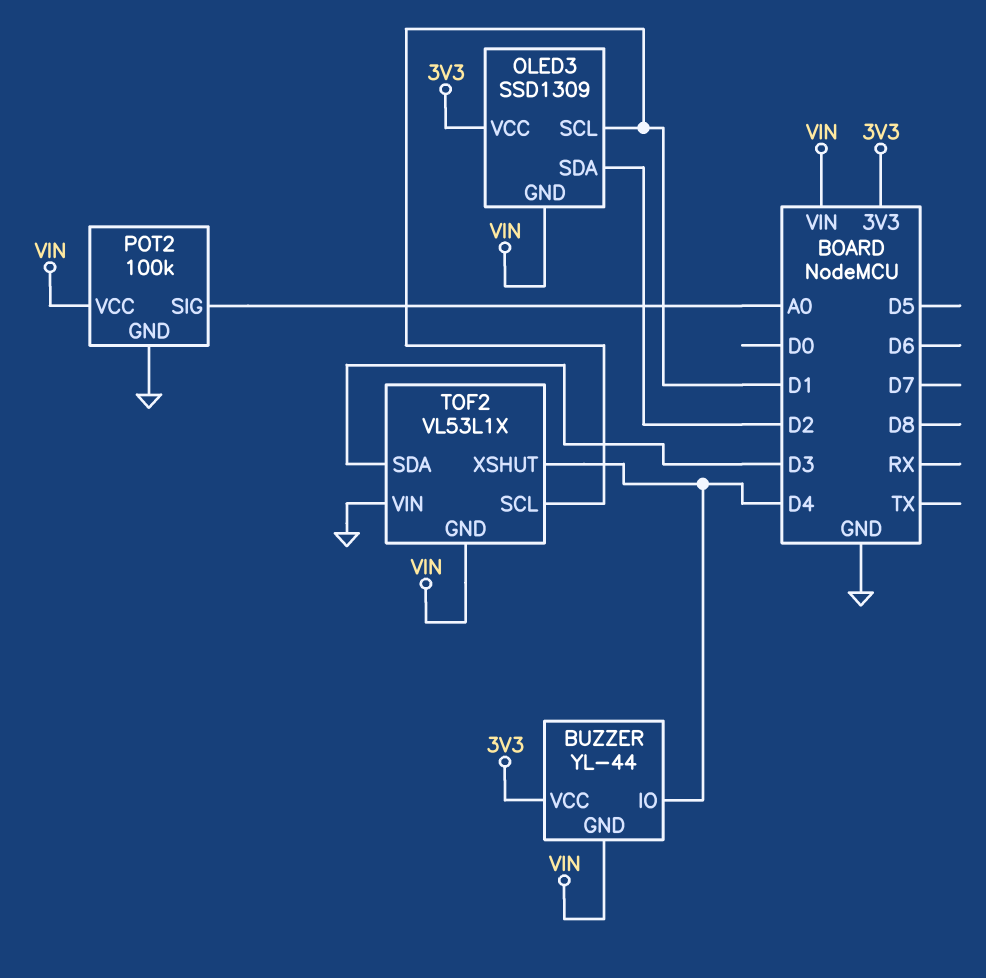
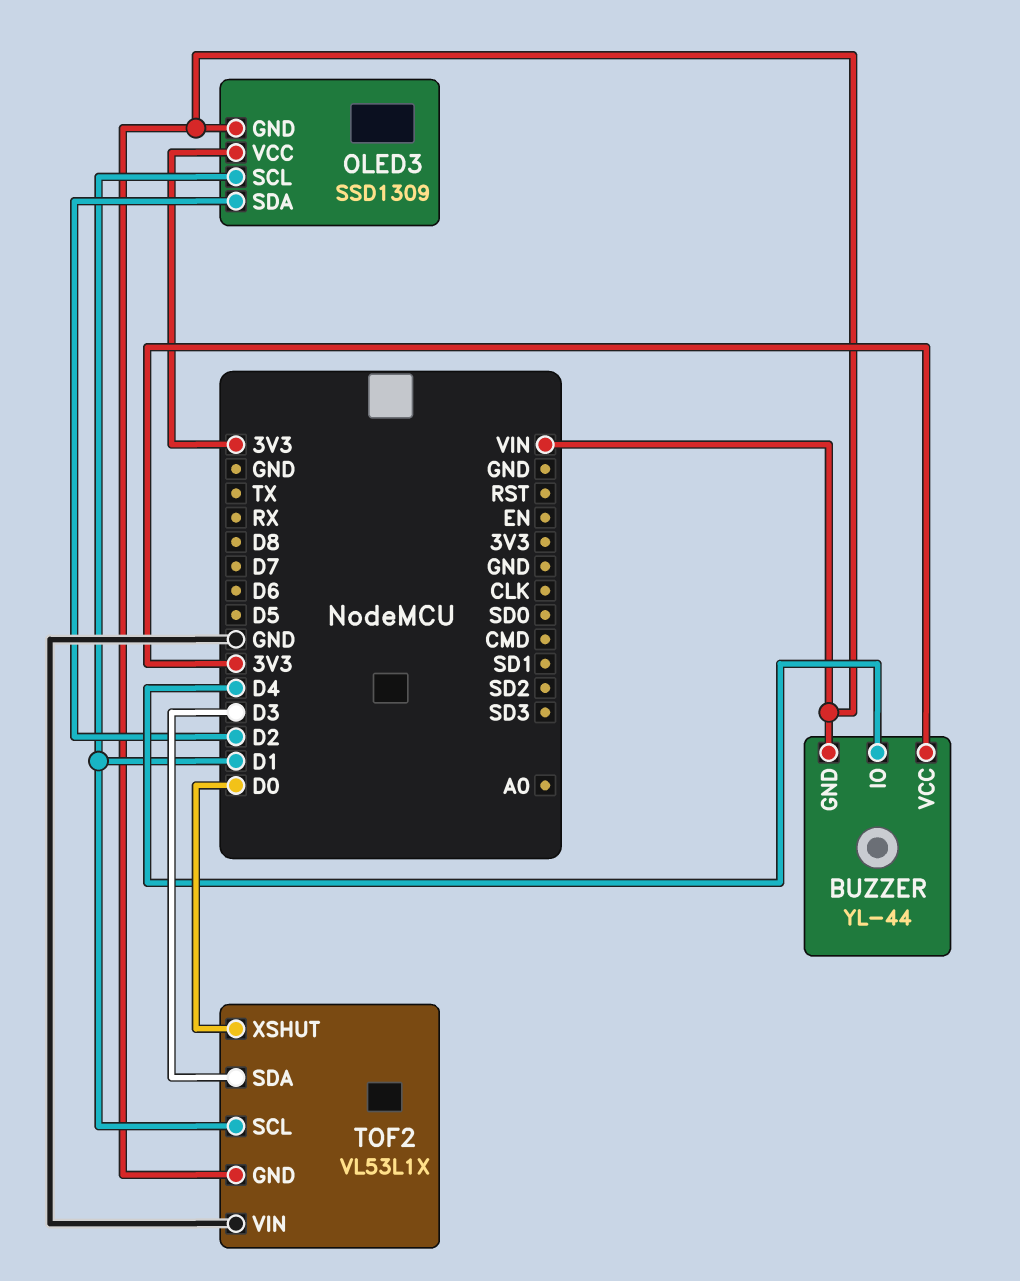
POT2: 100k -> none
POT2 pin GND: GND -> none
POT2 pin SIG: A0 -> none
POT2 pin VCC: VIN -> none
TOF2 pin XSHUT: D4 -> D0

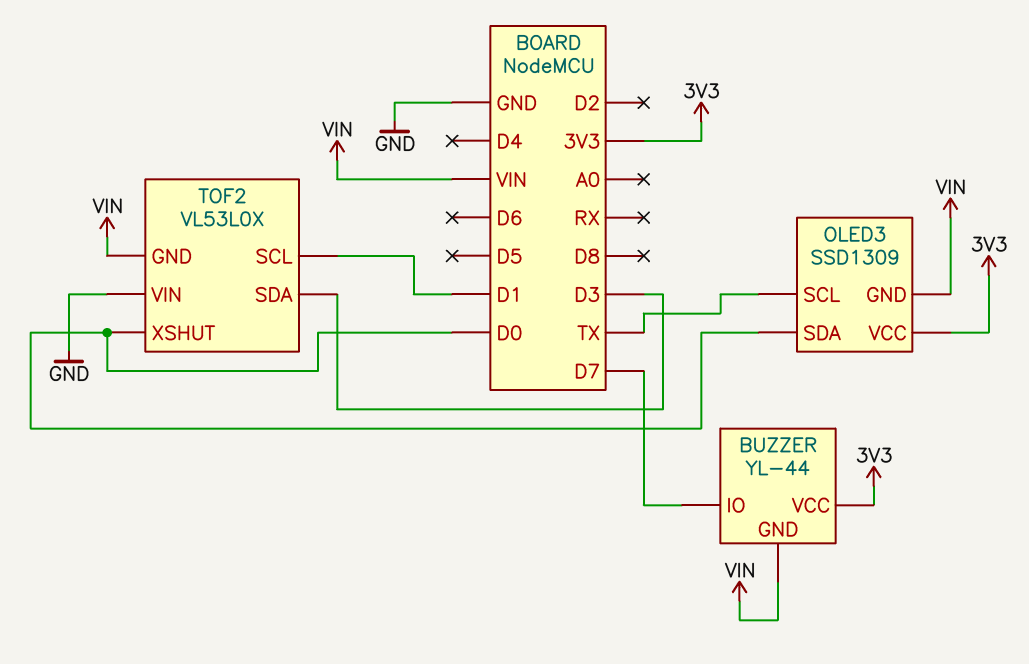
BUZZER pin IO: D4 -> D7
OLED3 pin SCL: D1 -> TX
OLED3 pin SDA: D2 -> D0
TOF2: VL53L1X -> VL53L0X

